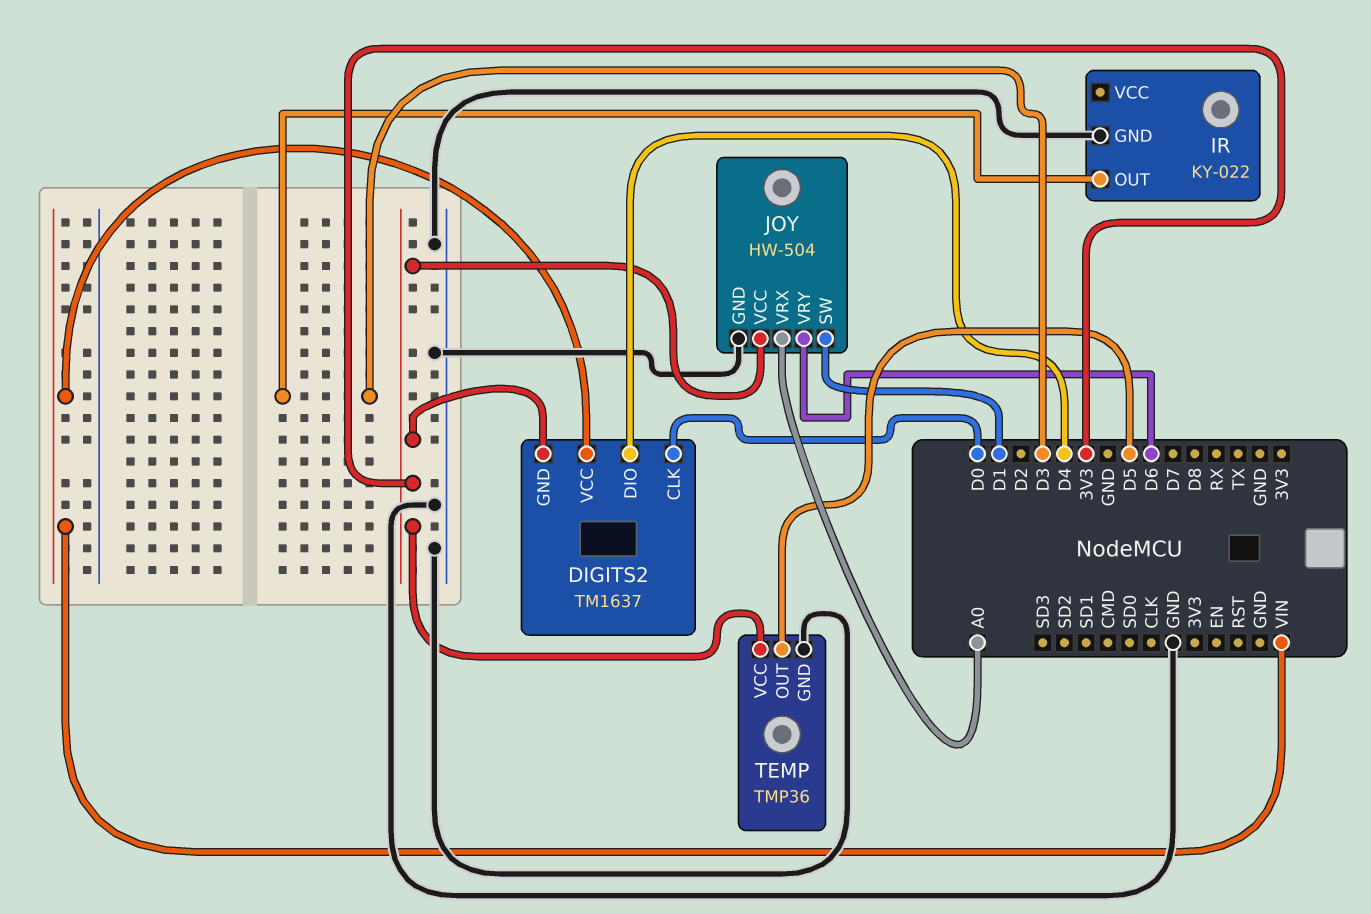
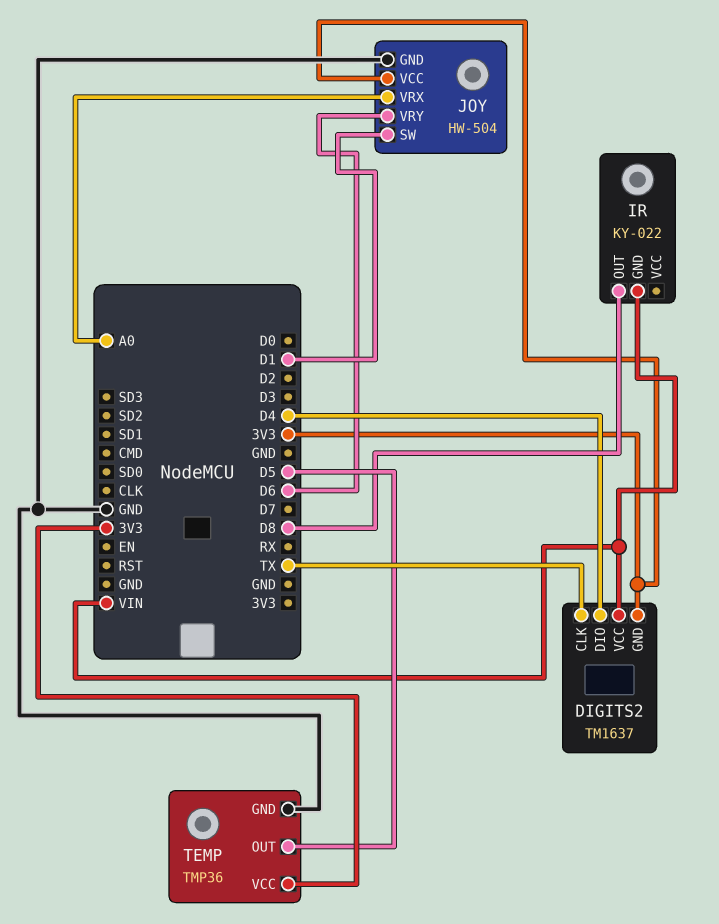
DIGITS2 pin CLK: D0 -> TX
IR pin GND: GND -> VIN
IR pin OUT: D3 -> D8

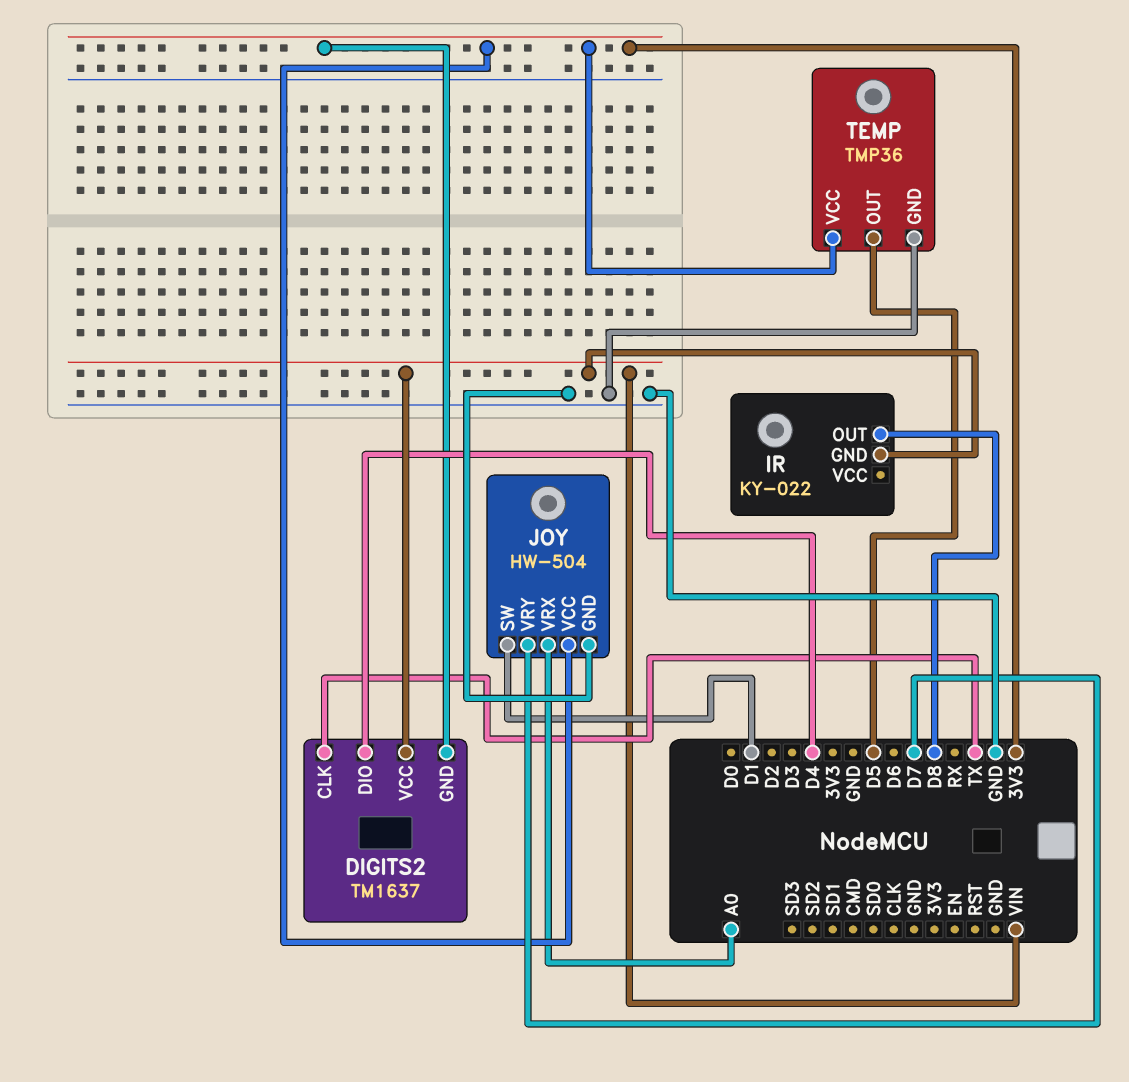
JOY pin VRY: D6 -> D7

